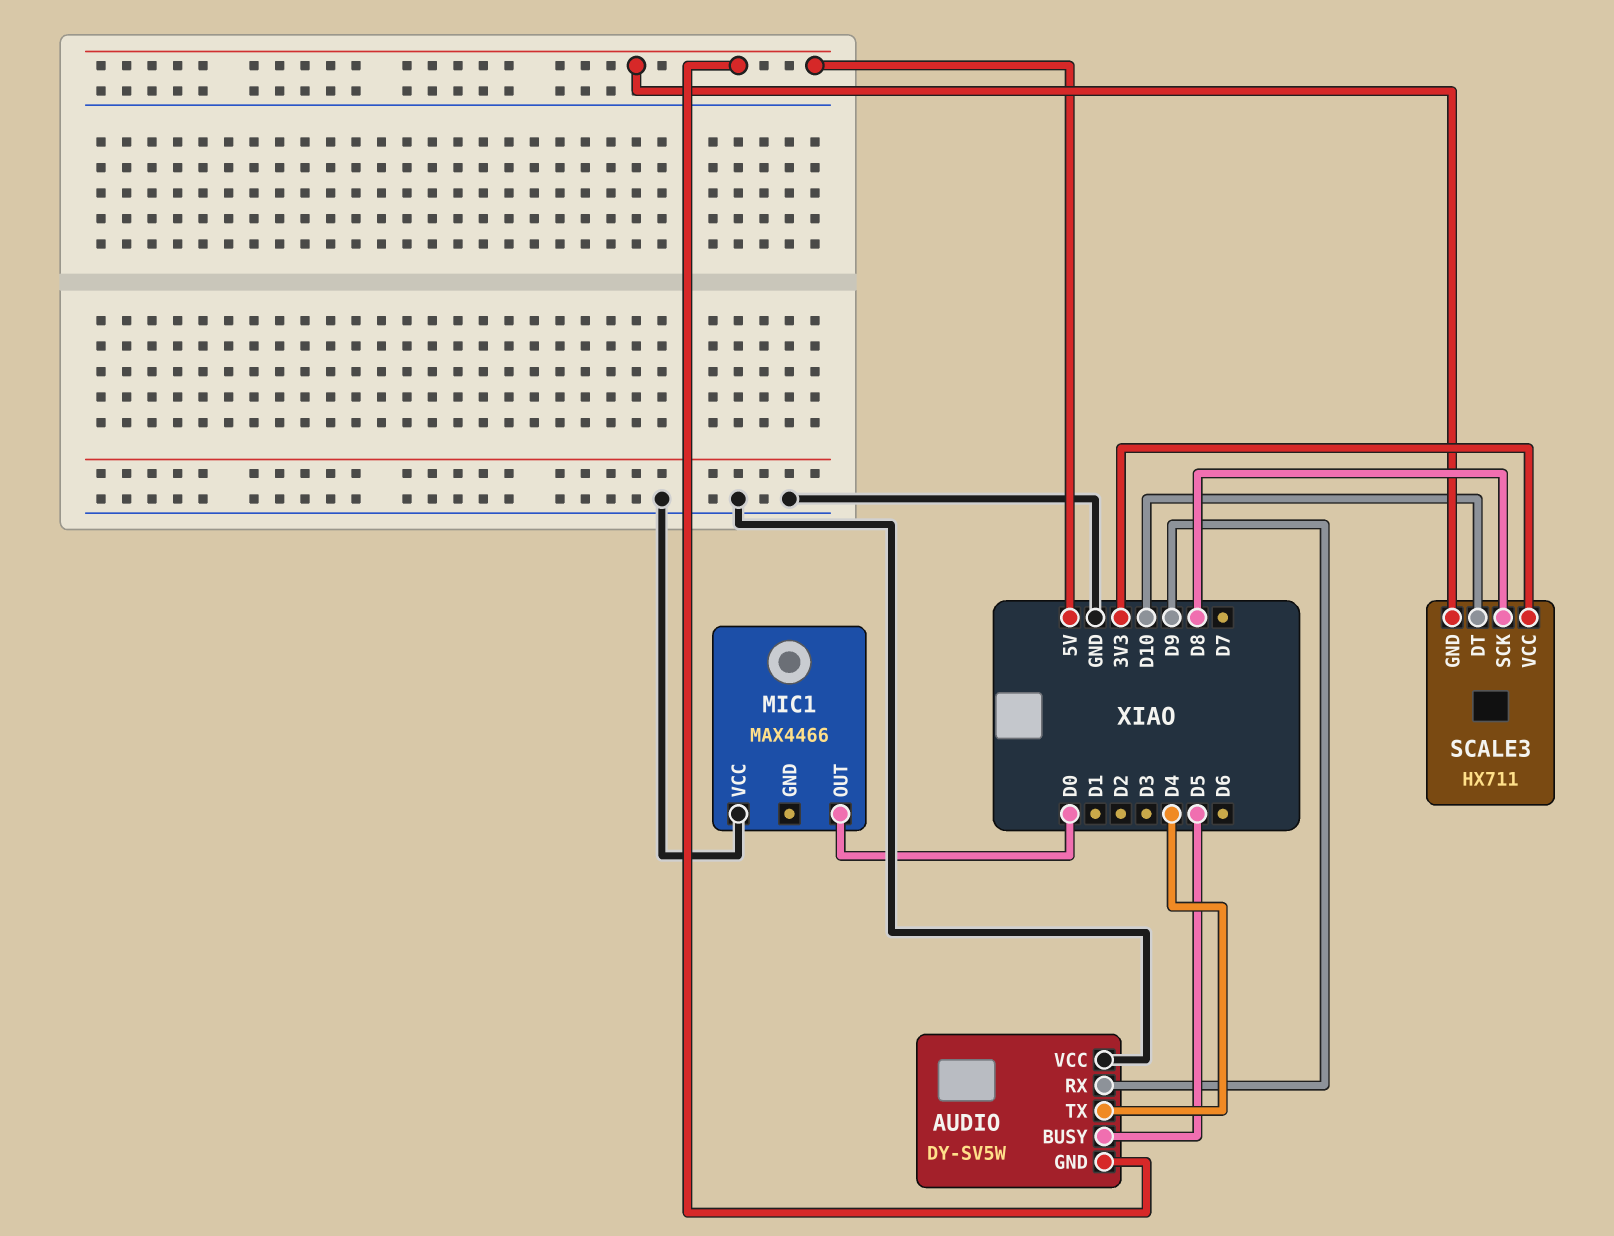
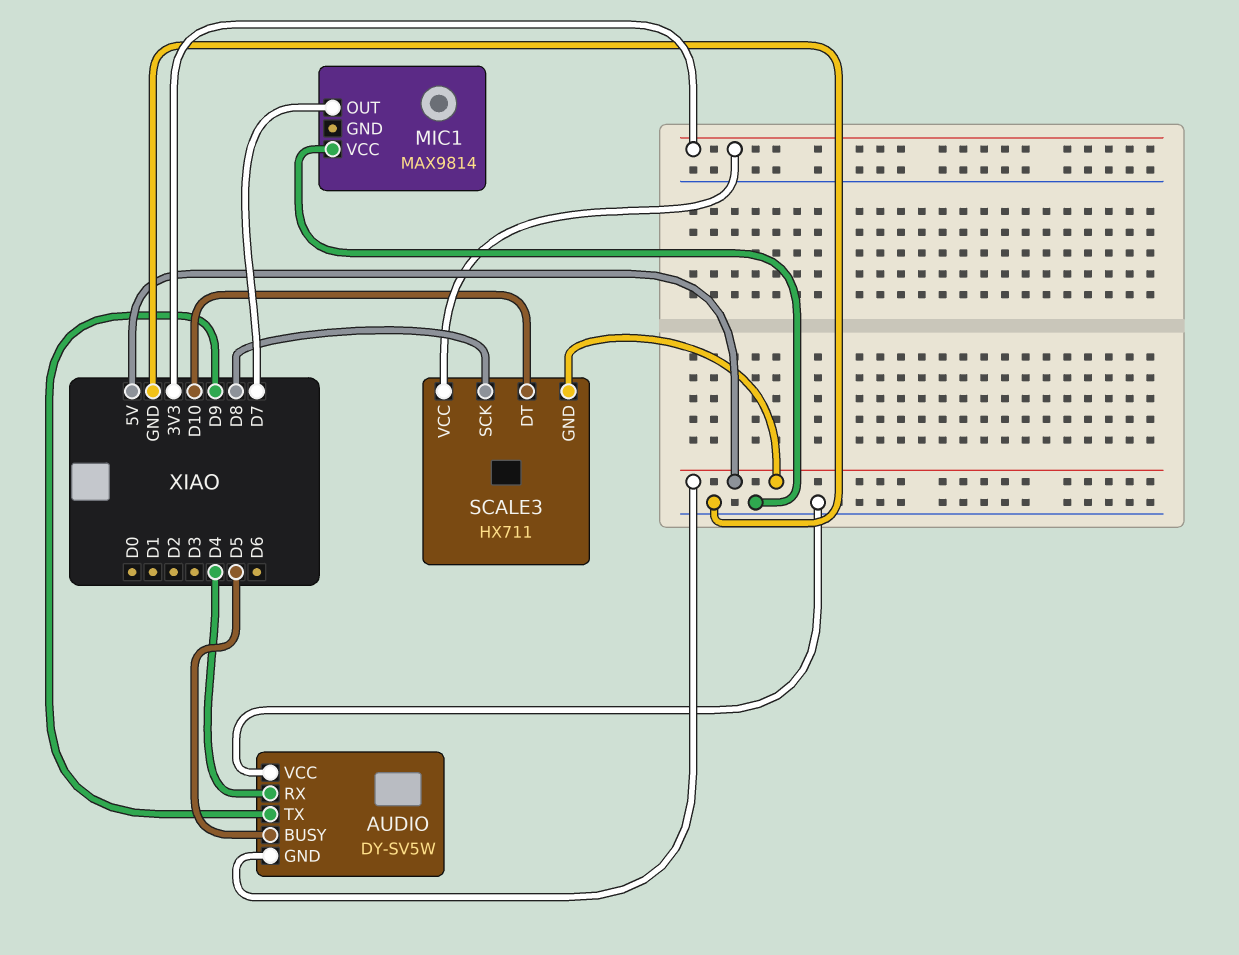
AUDIO pin RX: D9 -> D4
AUDIO pin TX: D4 -> D9
MIC1: MAX4466 -> MAX9814
MIC1 pin OUT: D0 -> D7

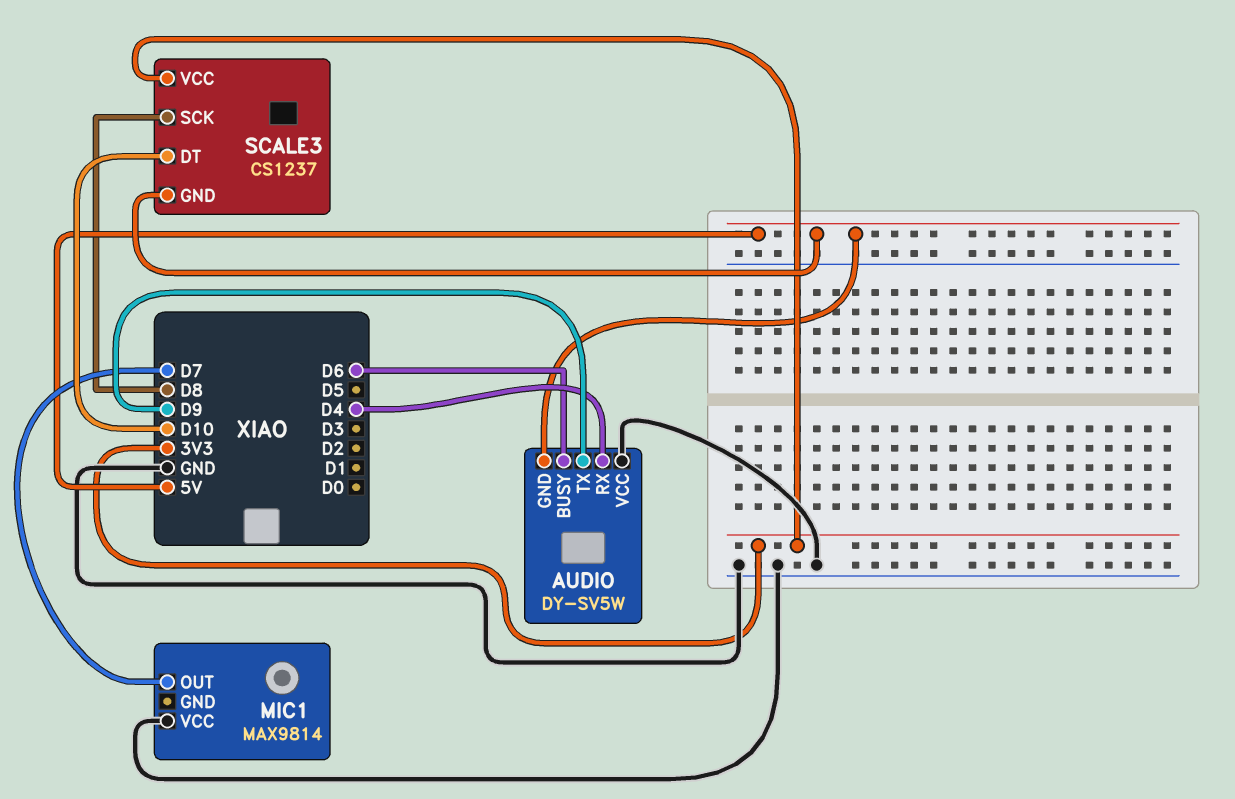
AUDIO pin BUSY: D5 -> D6
SCALE3: HX711 -> CS1237

